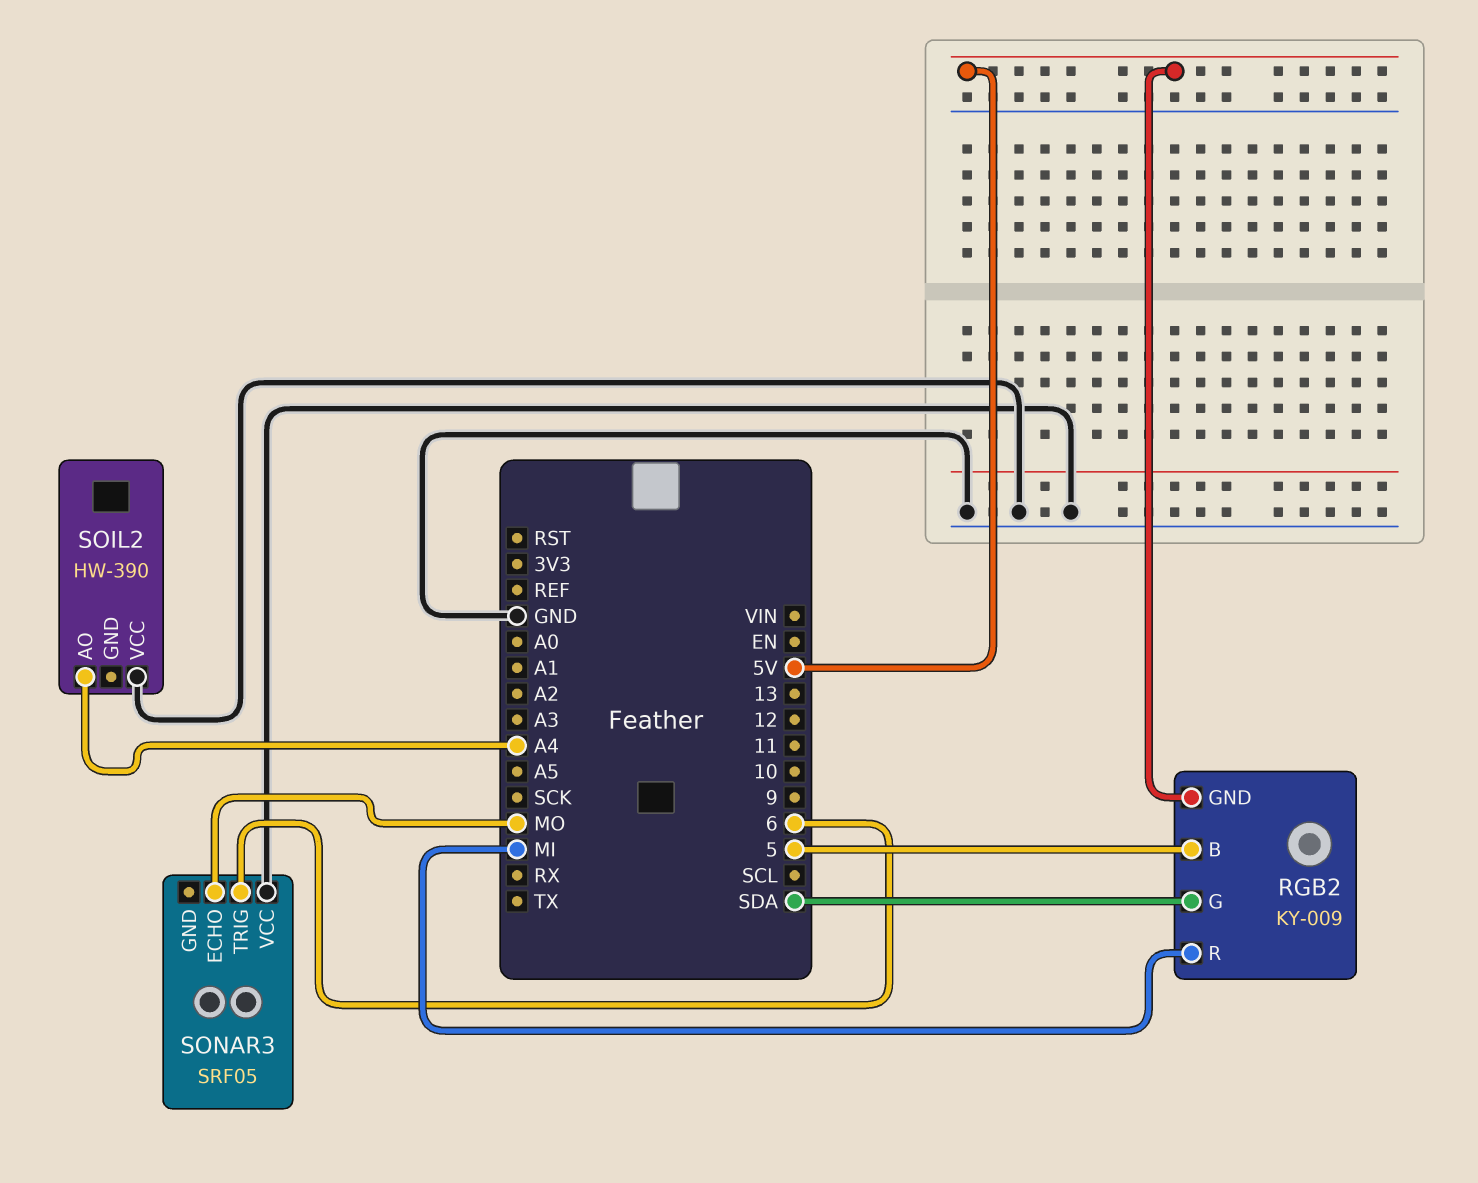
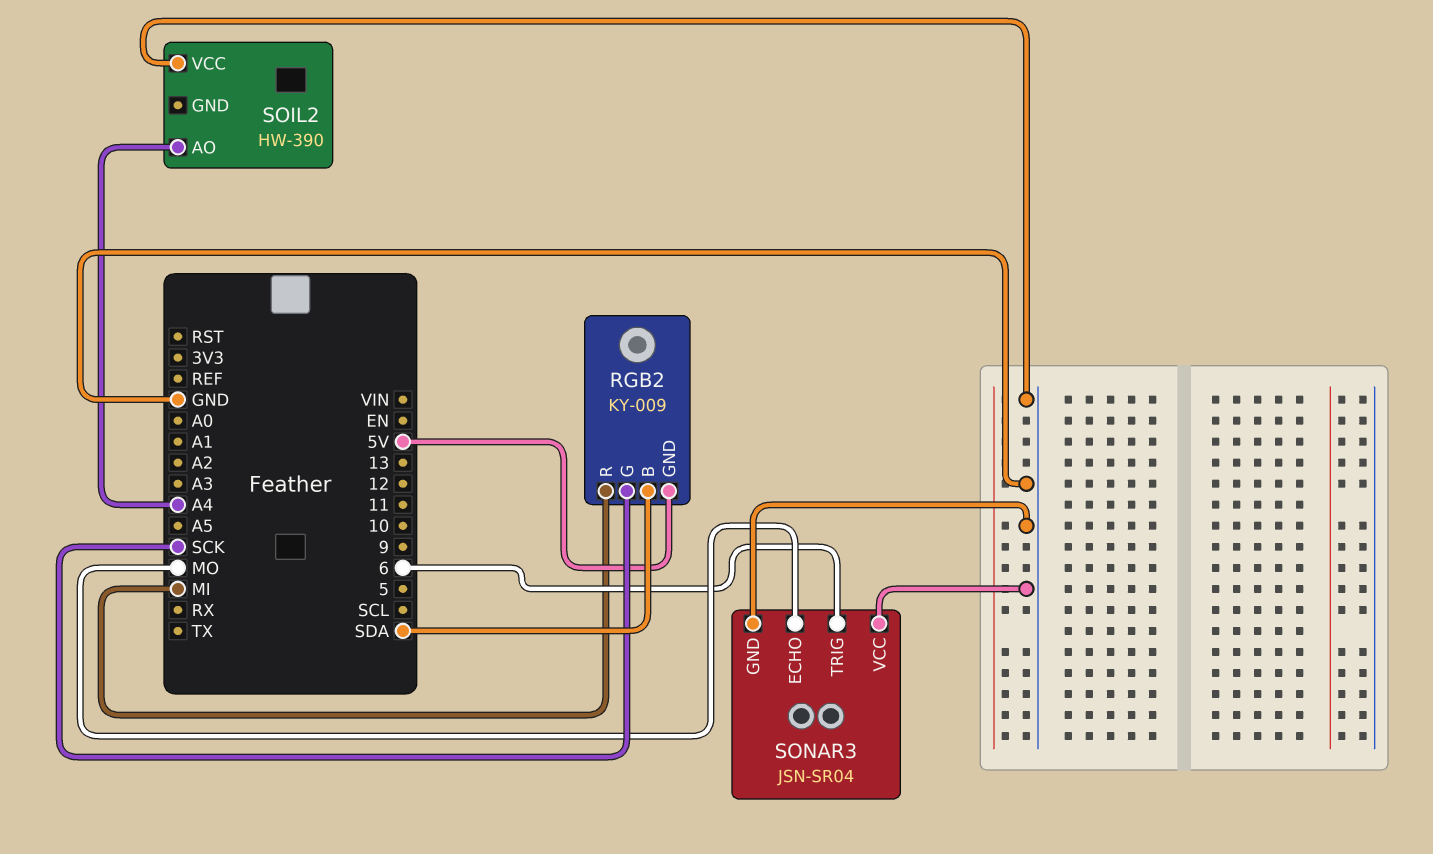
RGB2 pin B: 5 -> SDA
RGB2 pin G: SDA -> SCK
SONAR3: SRF05 -> JSN-SR04
SONAR3 pin GND: none -> GND

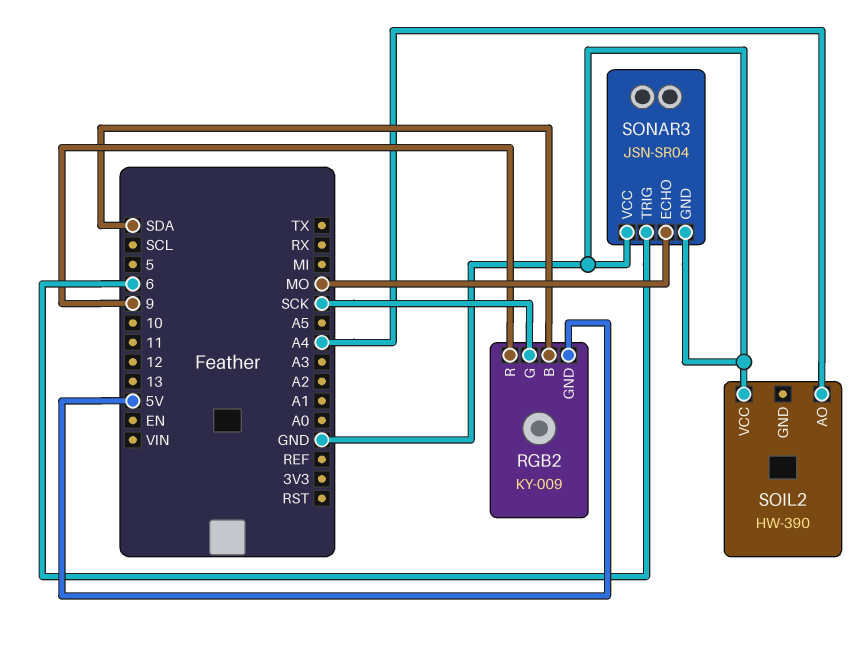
RGB2 pin R: MI -> 9

